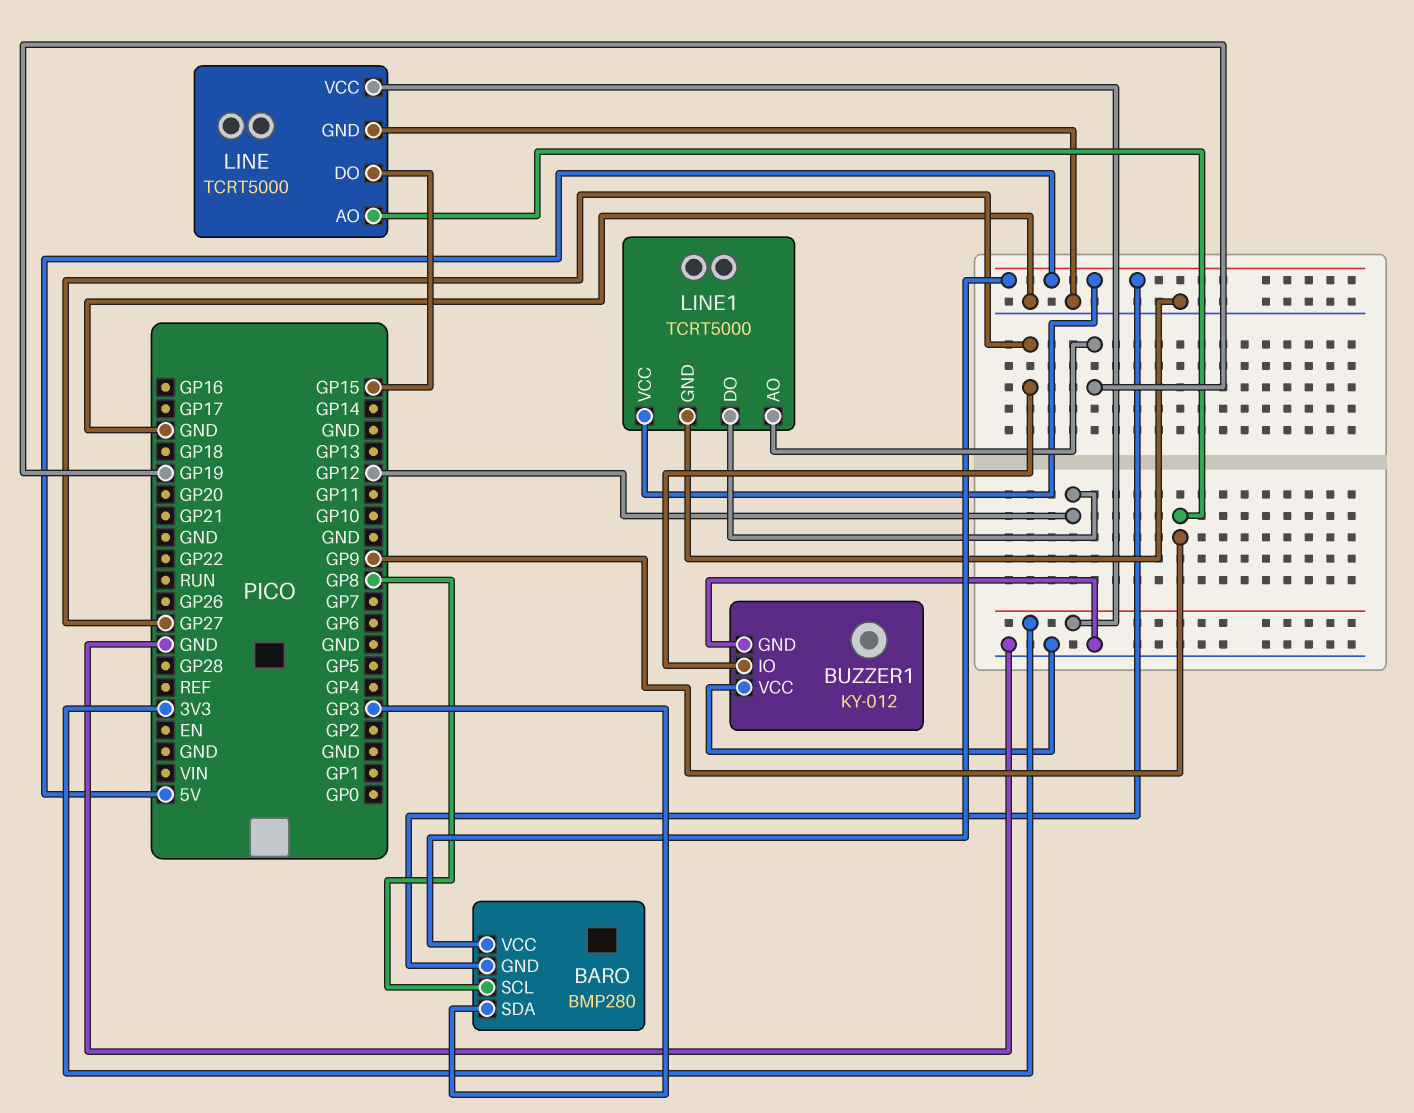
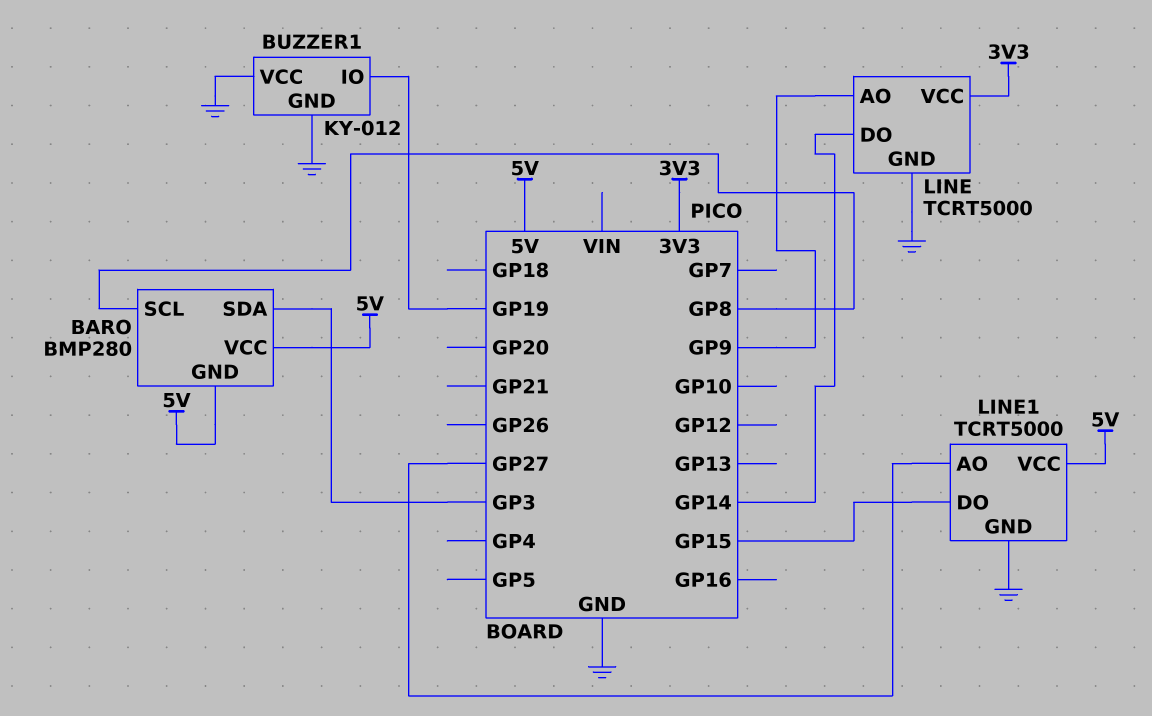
BUZZER1 pin IO: GP27 -> GP19
LINE pin DO: GP15 -> GP14
LINE1 pin AO: GP19 -> GP27
LINE1 pin DO: GP12 -> GP15

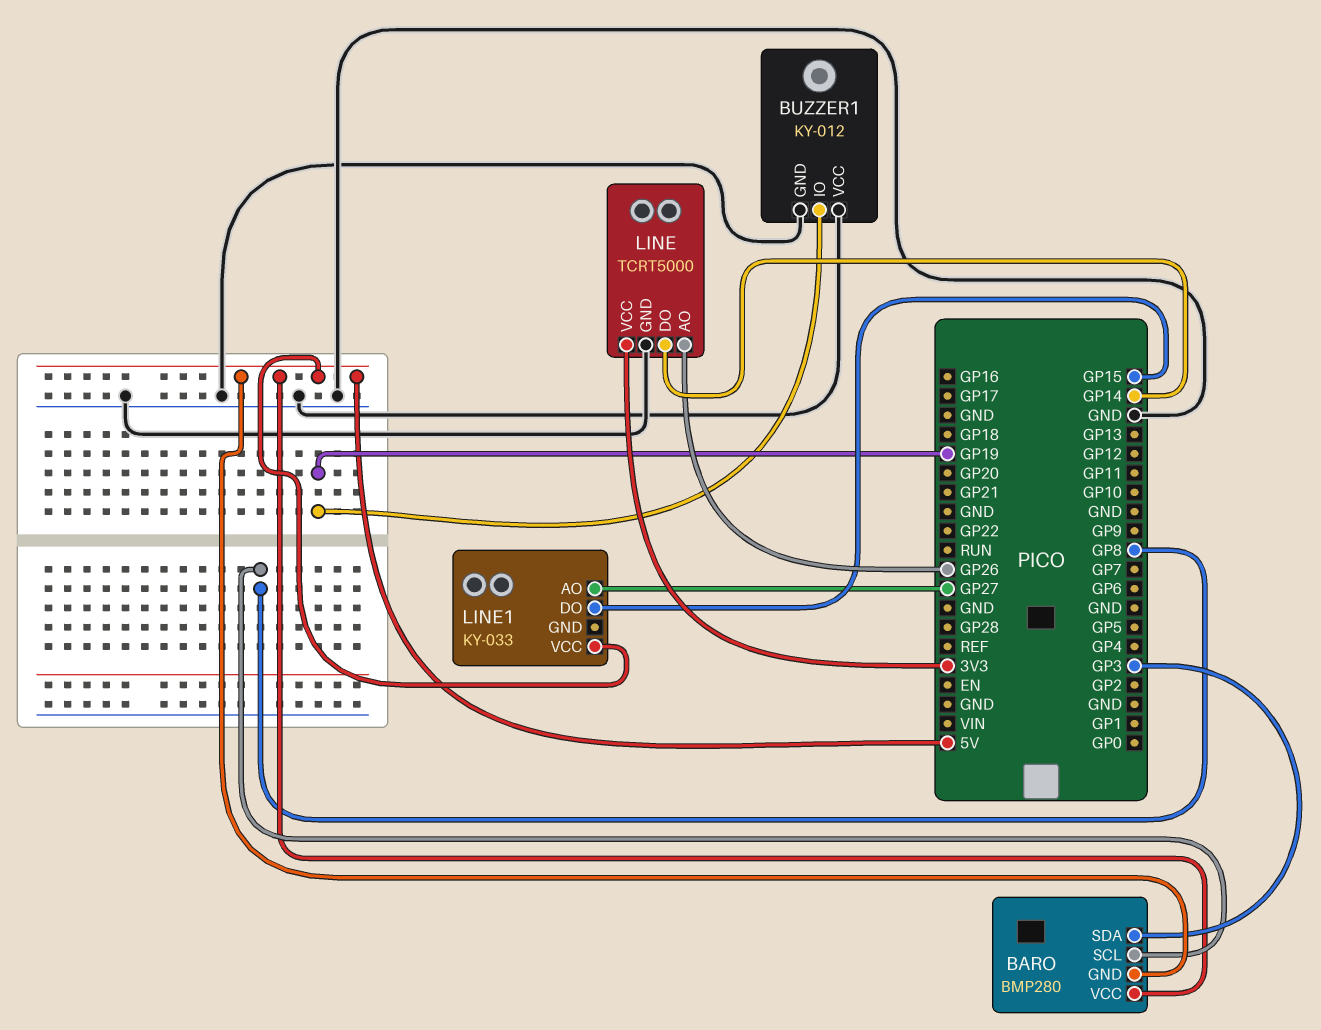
LINE pin AO: GP9 -> GP26
LINE1: TCRT5000 -> KY-033
LINE1 pin GND: GND -> none

